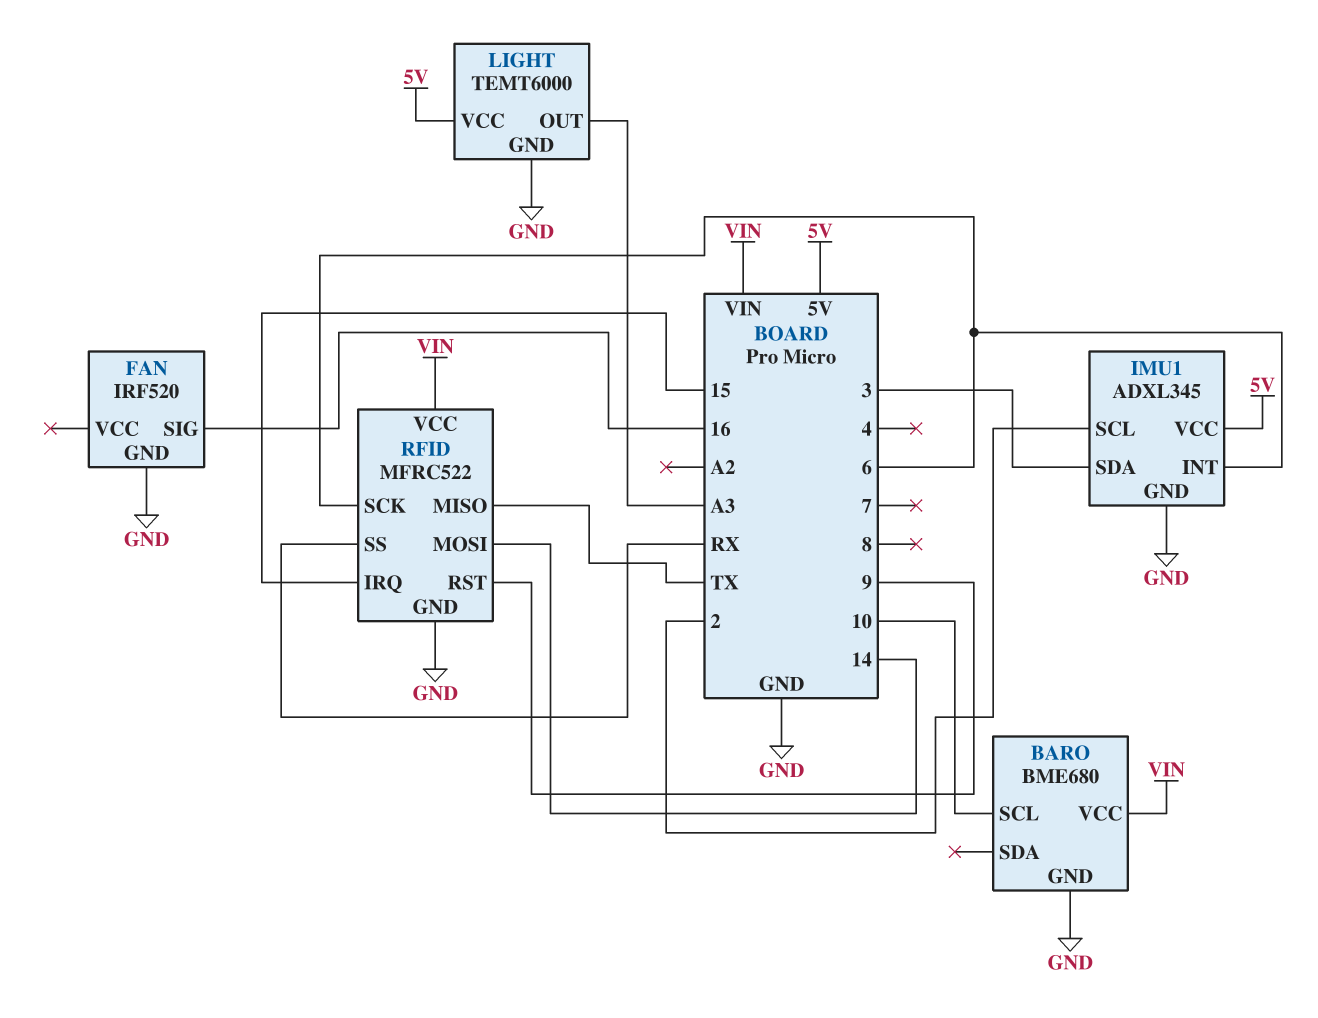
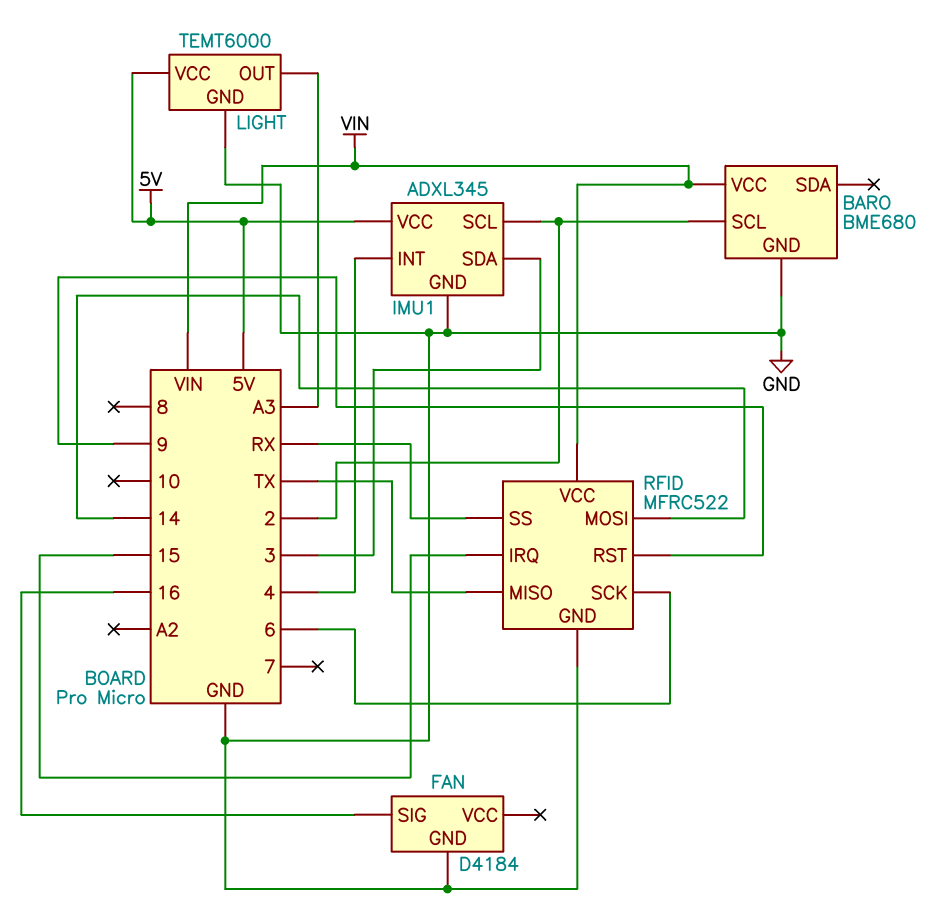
BARO pin SCL: 10 -> 2
FAN: IRF520 -> D4184
IMU1 pin INT: 6 -> 4

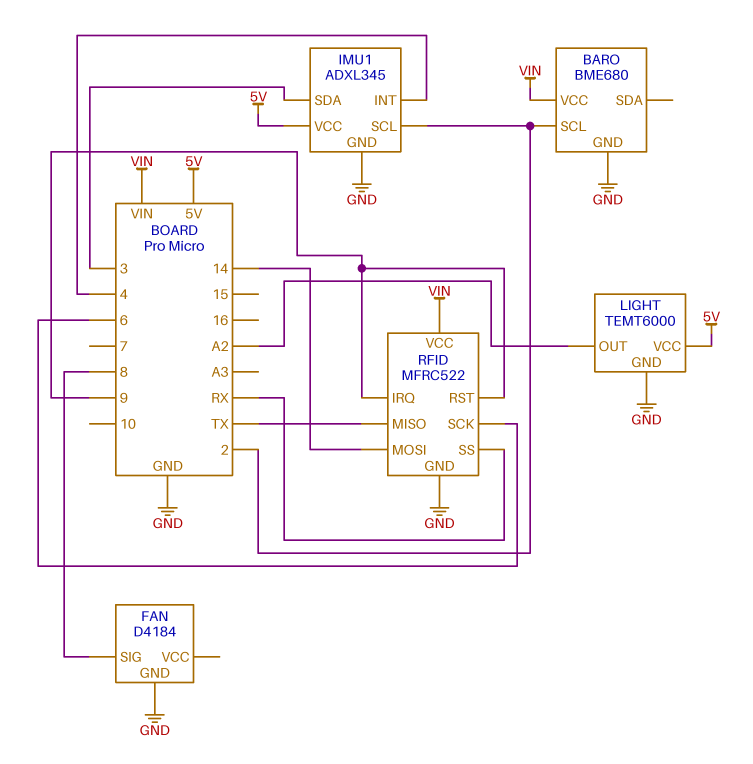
FAN pin SIG: 16 -> 8
LIGHT pin OUT: A3 -> A2
RFID pin IRQ: 15 -> 9

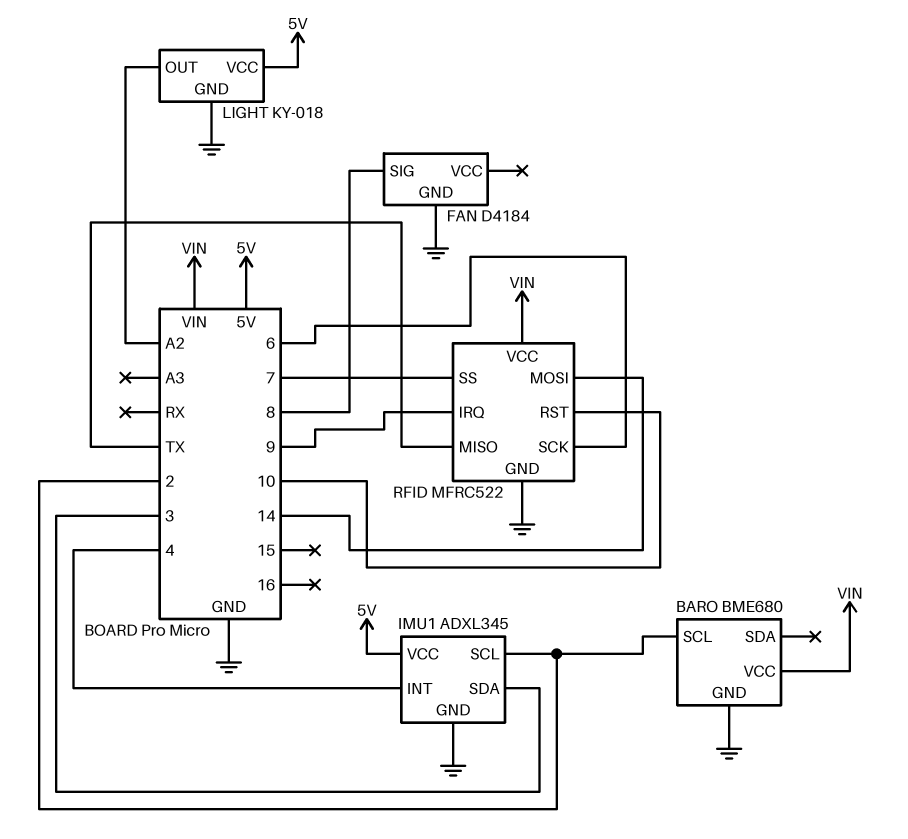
LIGHT: TEMT6000 -> KY-018
RFID pin RST: 9 -> 10
RFID pin SS: RX -> 7

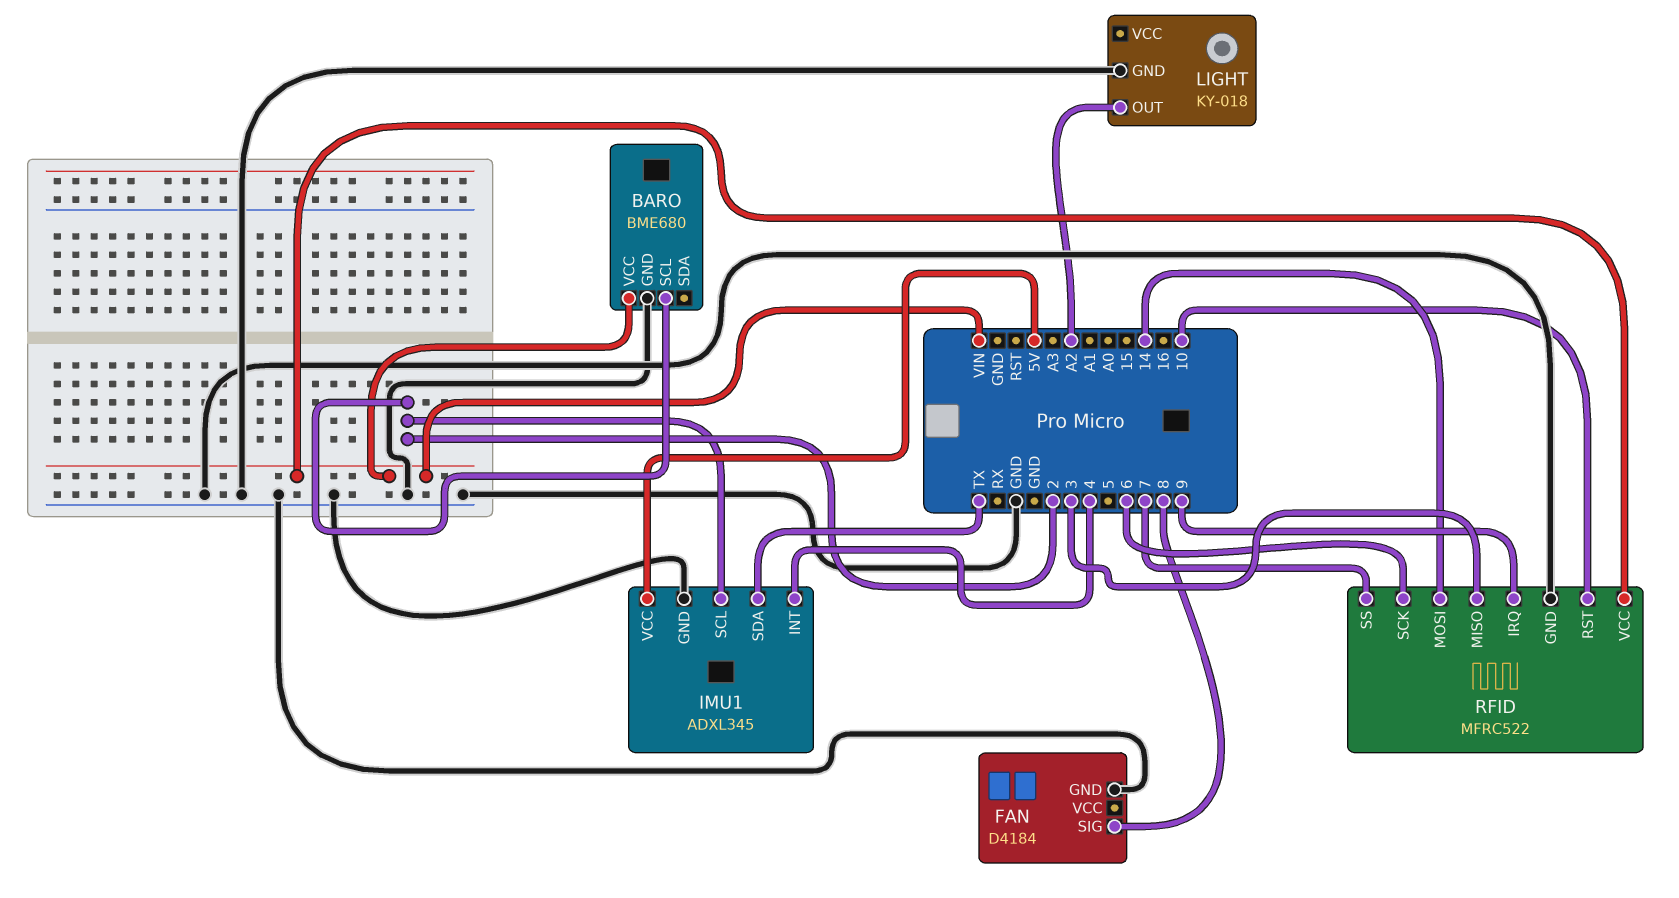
IMU1 pin SDA: 3 -> TX
LIGHT pin VCC: 5V -> none
RFID pin MISO: TX -> 3

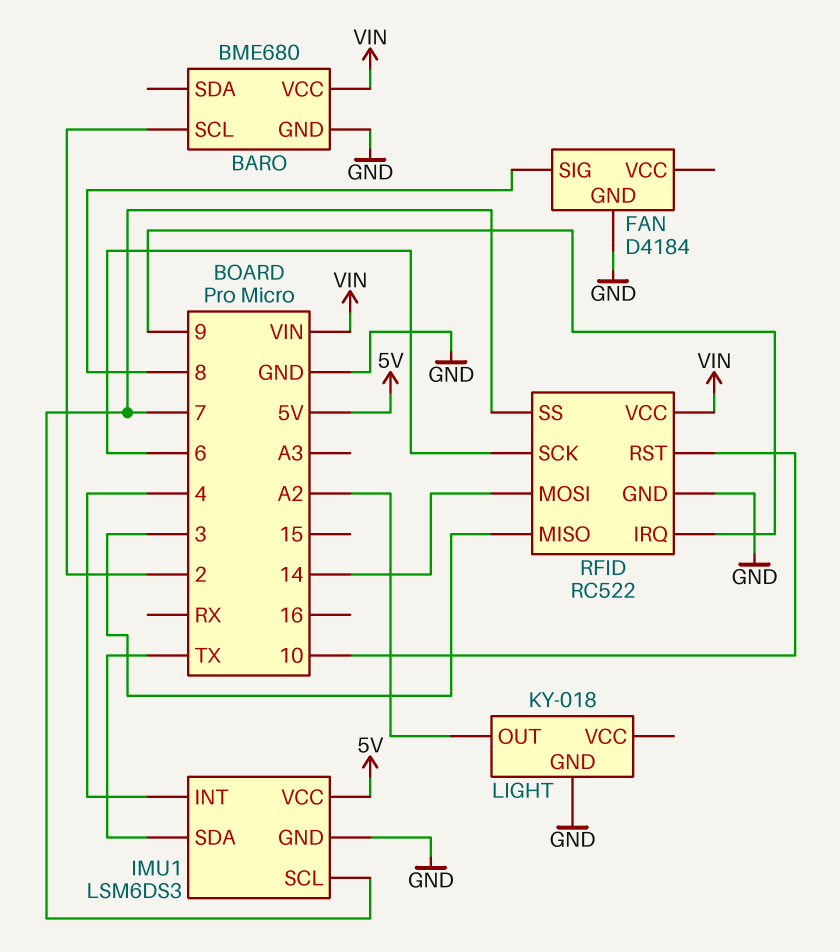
IMU1: ADXL345 -> LSM6DS3
IMU1 pin SCL: 2 -> 7
RFID: MFRC522 -> RC522

